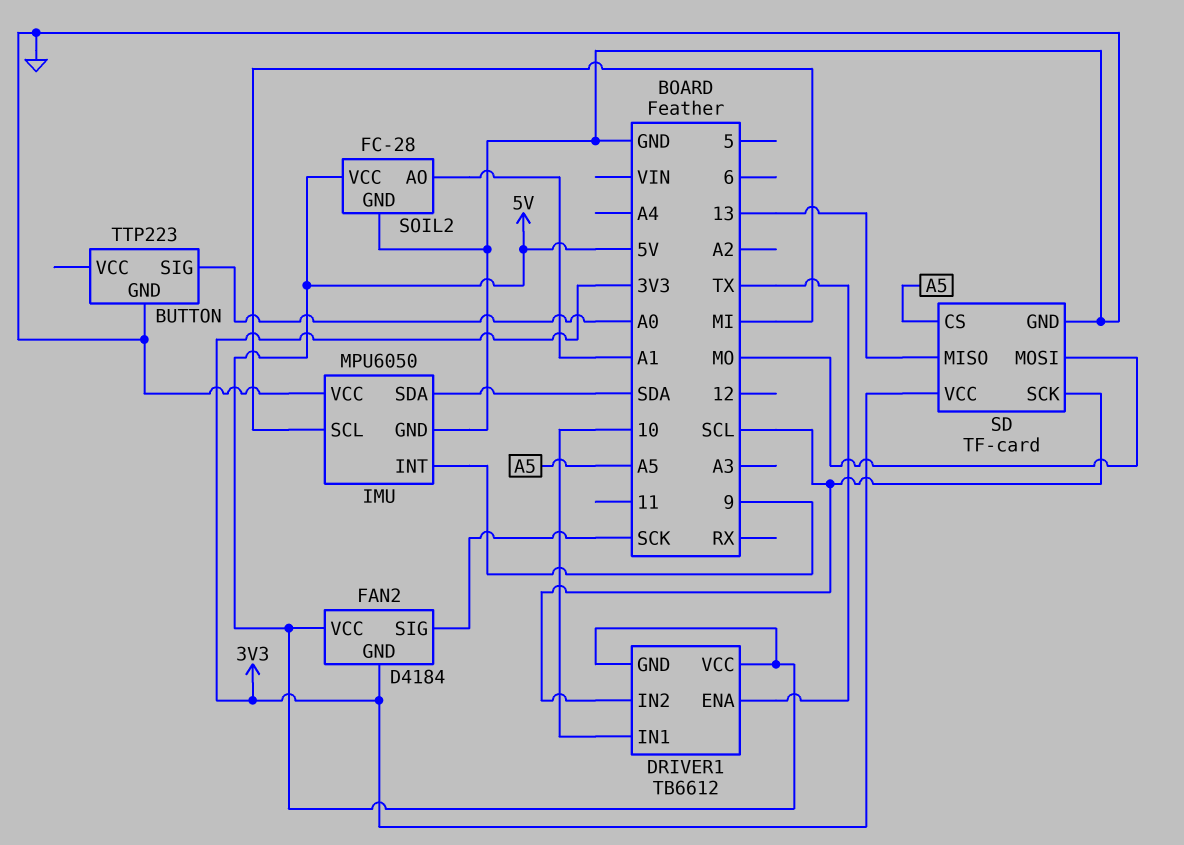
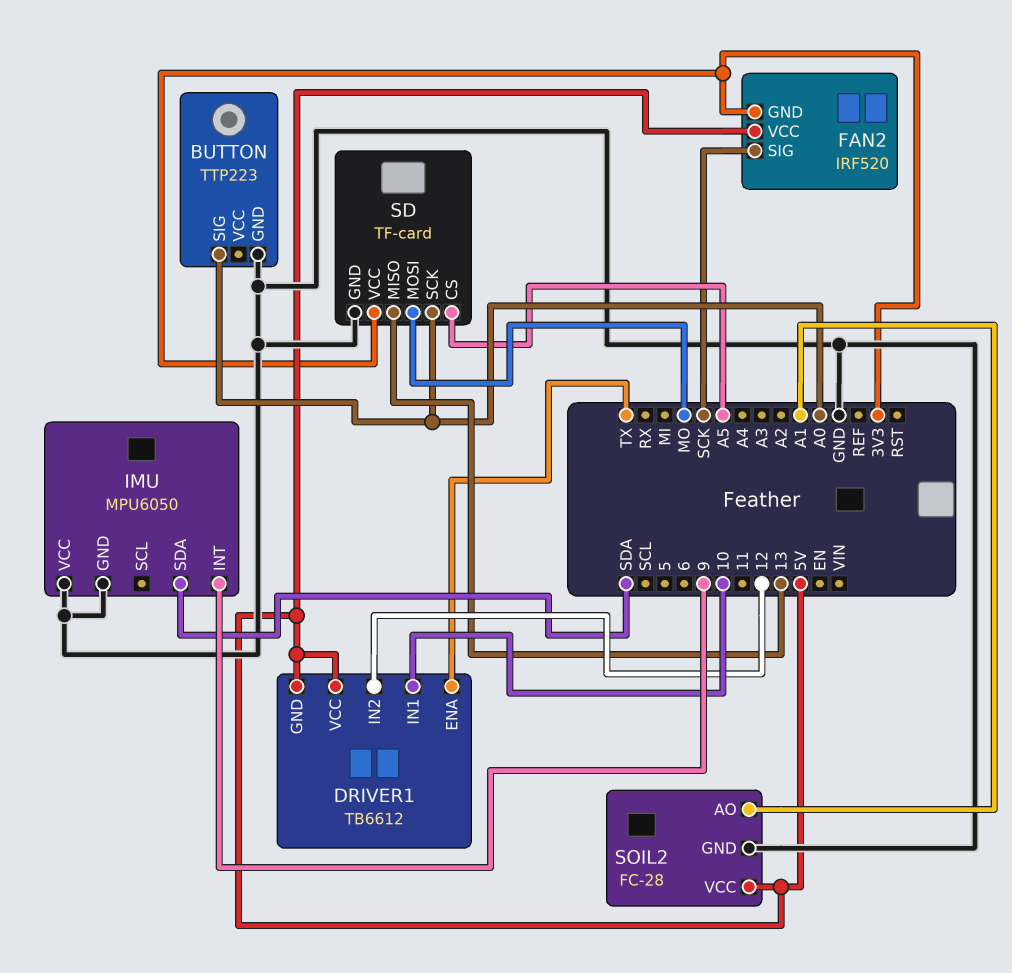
DRIVER1 pin IN2: SCL -> 12
FAN2: D4184 -> IRF520
IMU pin SCL: MI -> none
SD pin SCK: SCL -> A0

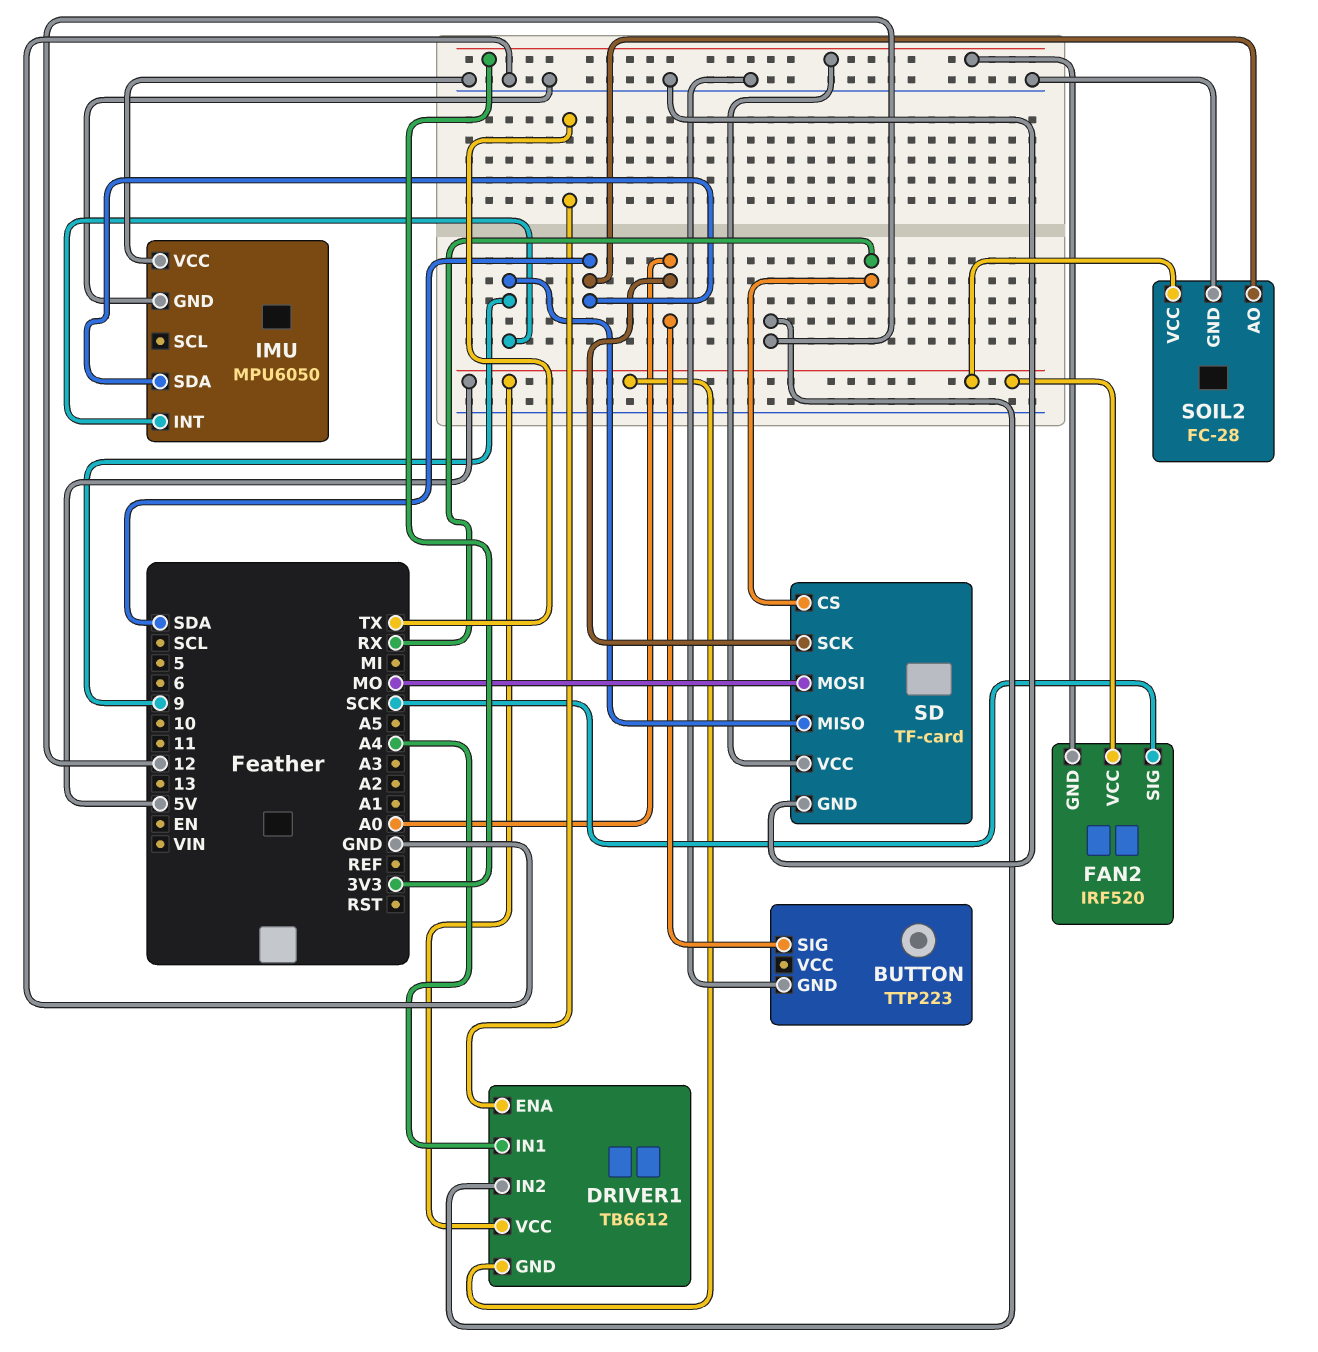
DRIVER1 pin IN1: 10 -> A4
SD pin CS: A5 -> RX
SD pin MISO: 13 -> 9
SOIL2 pin AO: A1 -> SDA

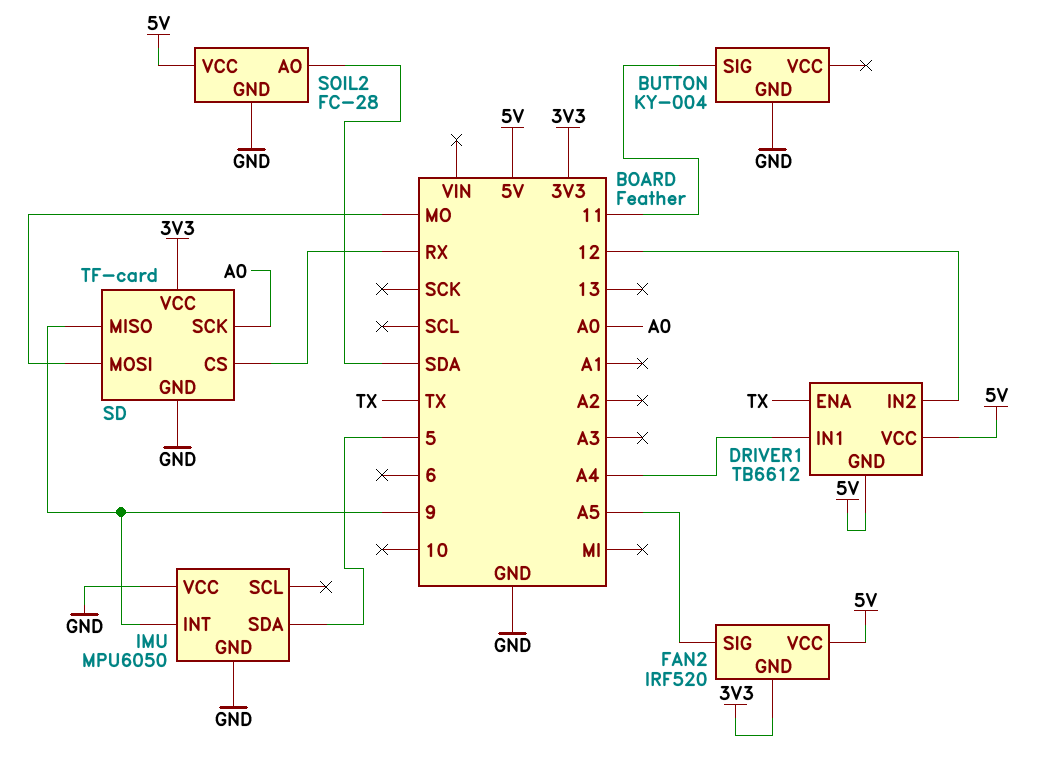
BUTTON: TTP223 -> KY-004
BUTTON pin SIG: A0 -> 11
FAN2 pin SIG: SCK -> A5
IMU pin SDA: SDA -> 5

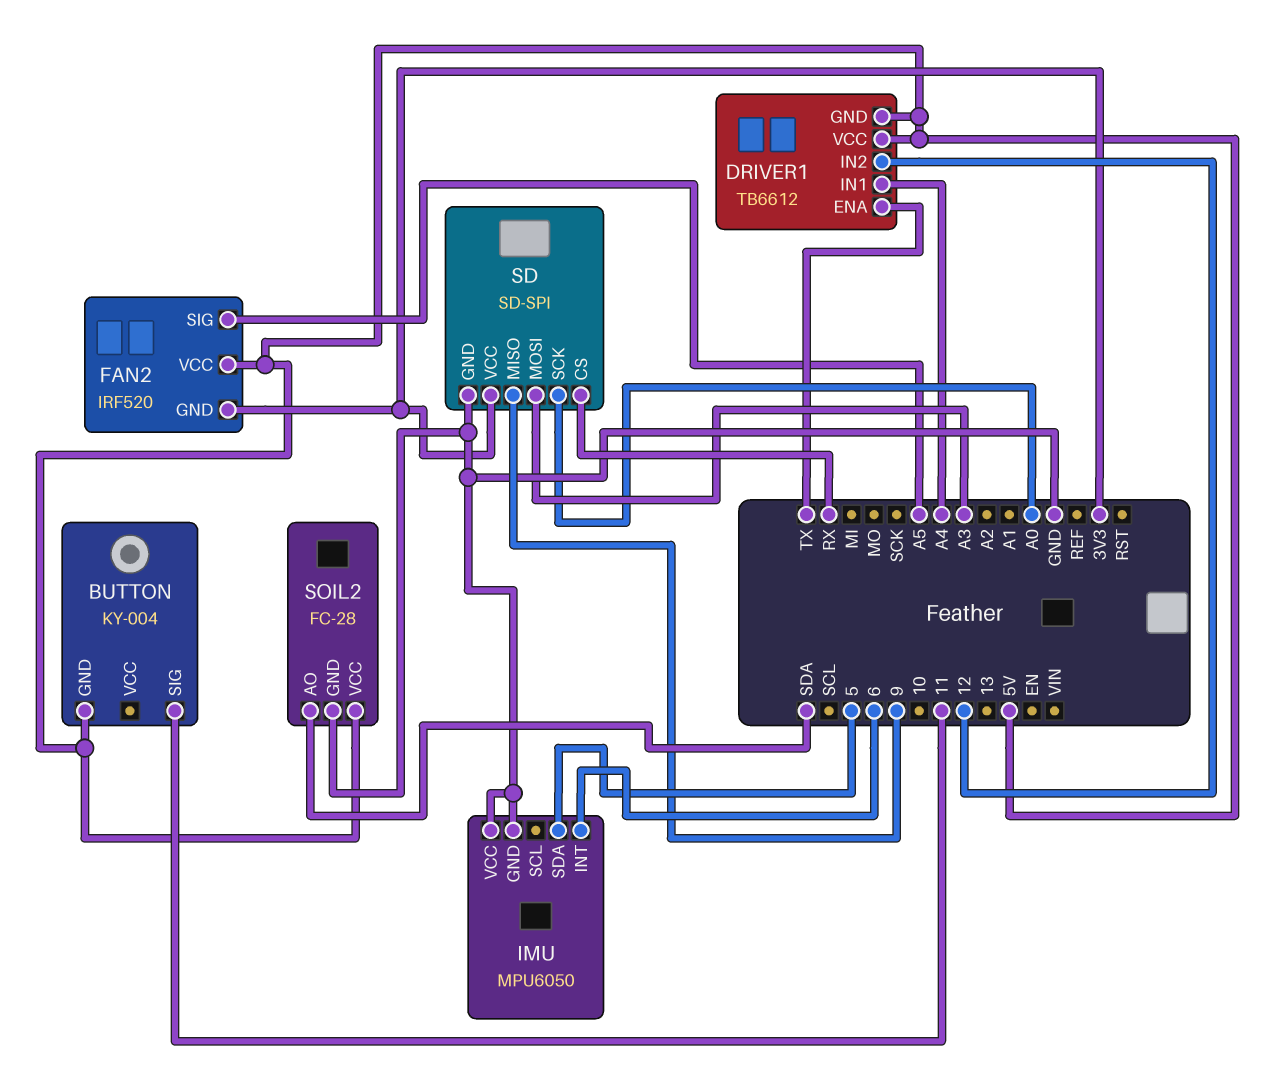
BUTTON pin GND: GND -> 5V
IMU pin INT: 9 -> 6
SD: TF-card -> SD-SPI
SD pin MOSI: MO -> A3

